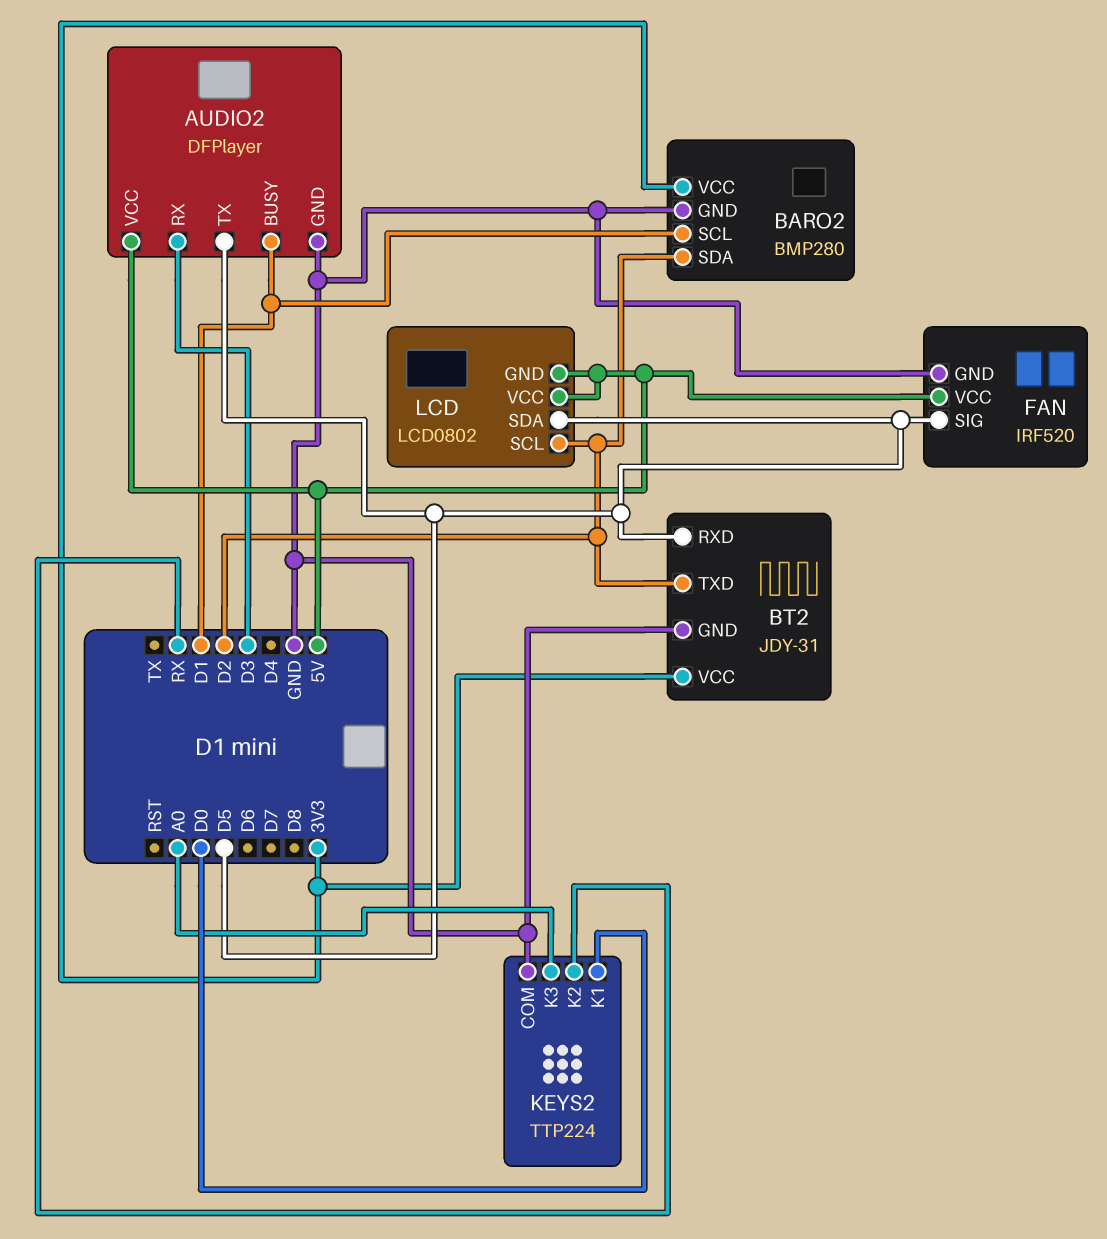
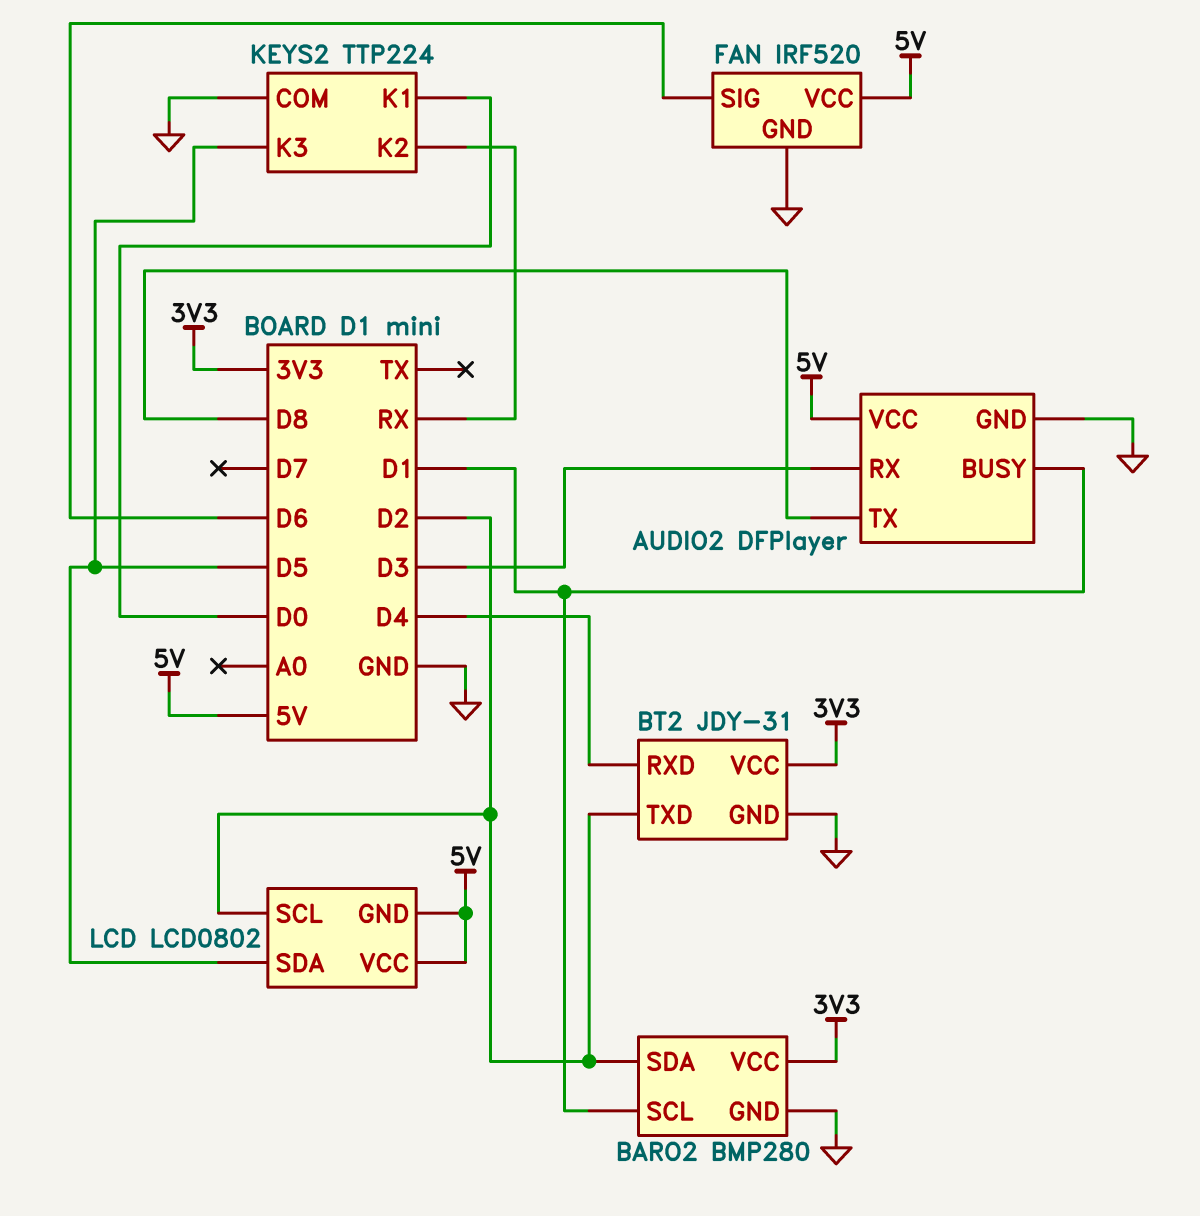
AUDIO2 pin TX: D5 -> D8
BT2 pin RXD: D5 -> D4
FAN pin SIG: D5 -> D6
KEYS2 pin K3: A0 -> D5

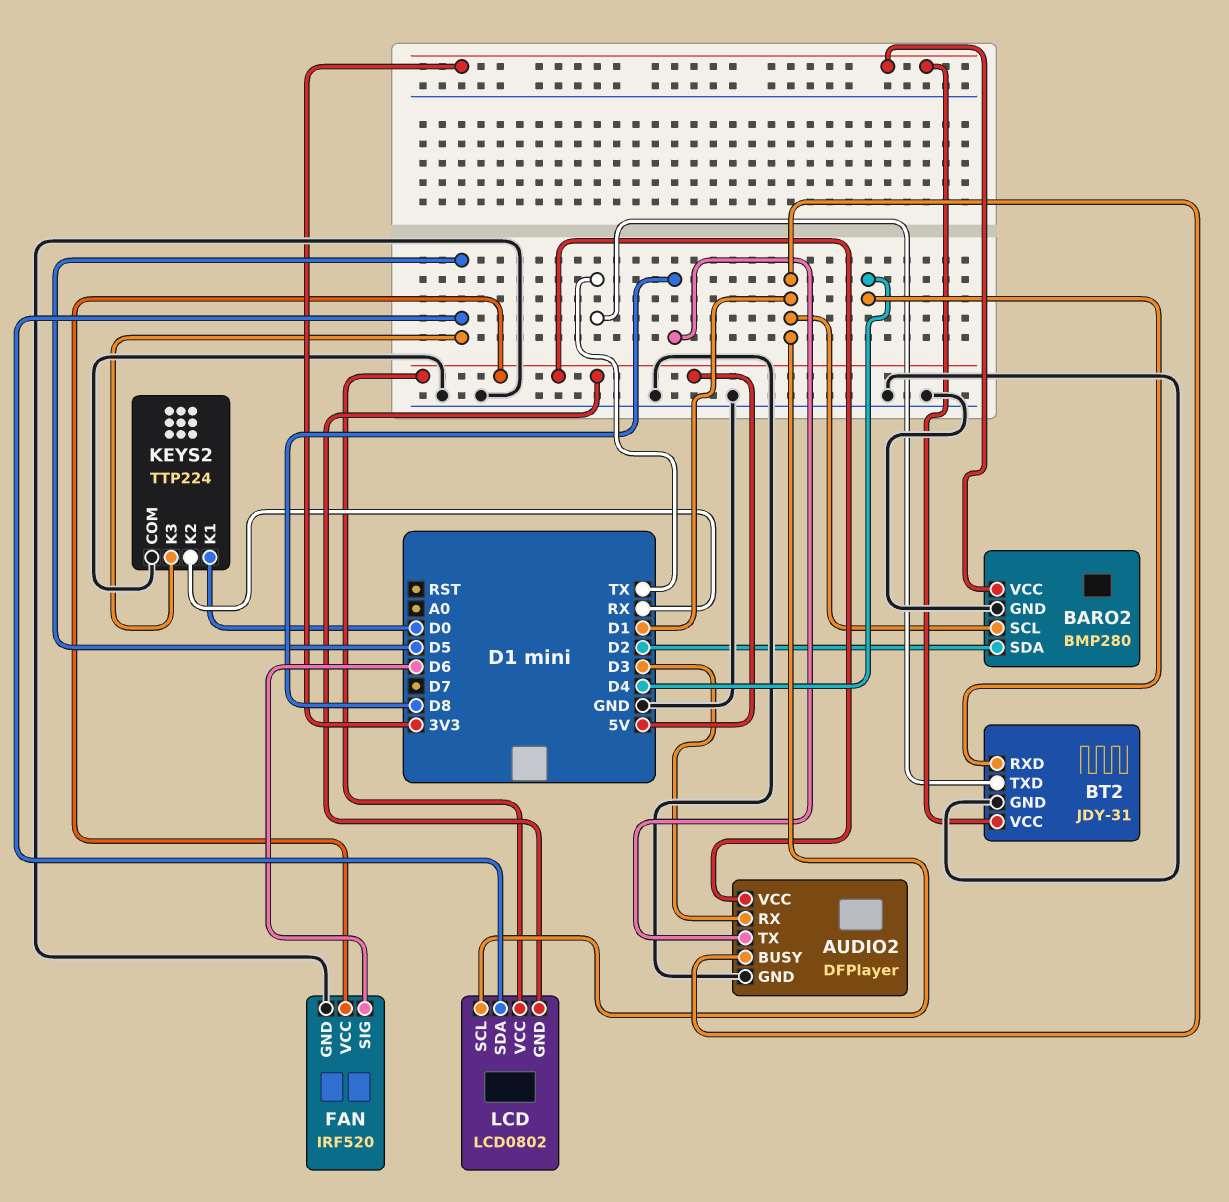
BT2 pin TXD: D2 -> TX
LCD pin SCL: D2 -> D1

